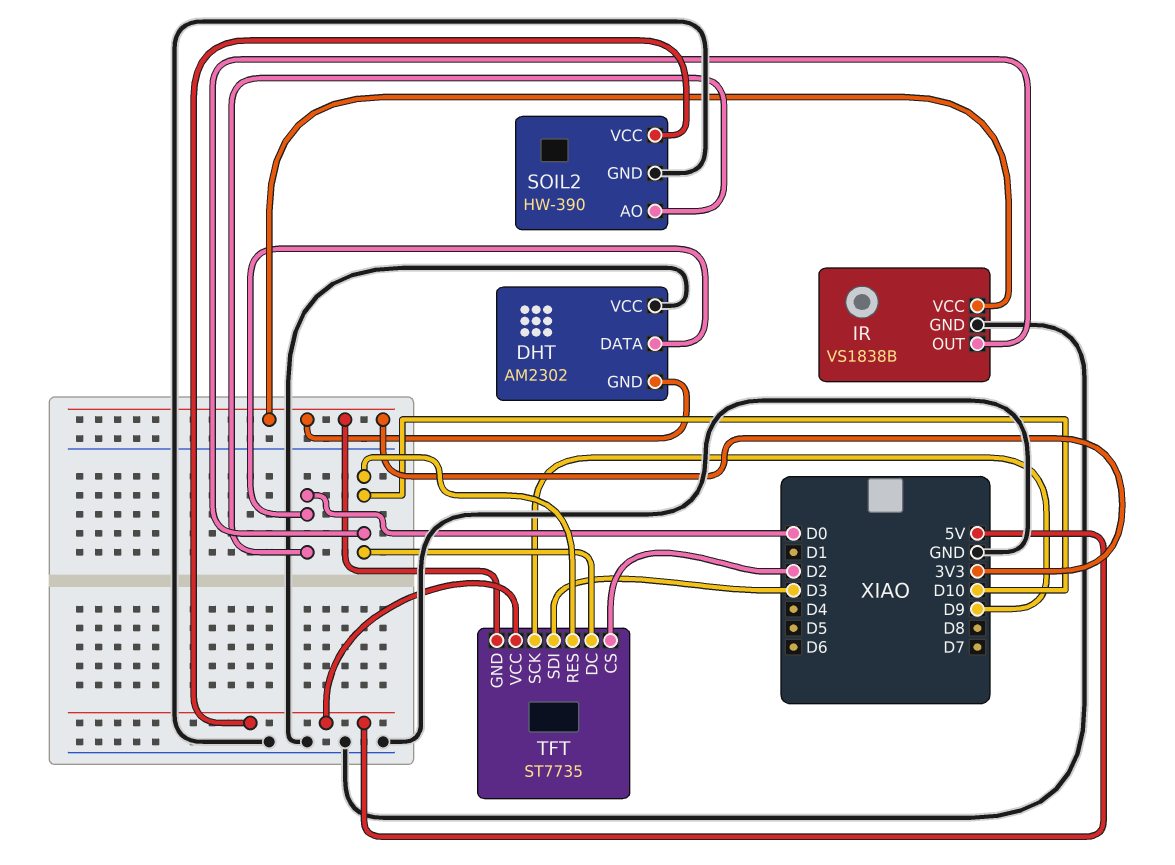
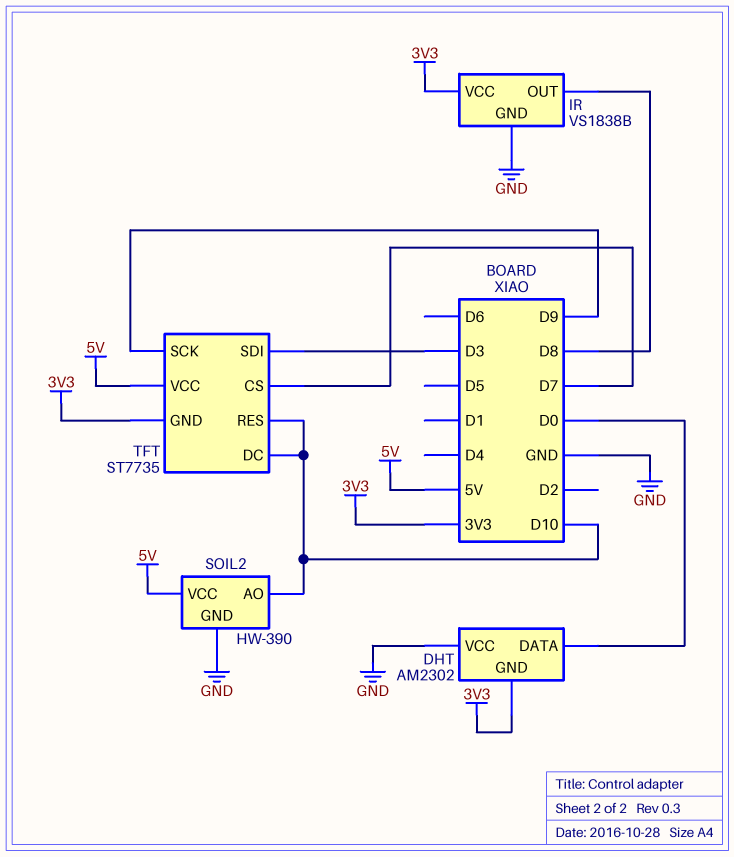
IR pin OUT: D10 -> D8
SOIL2 pin AO: D0 -> D10
TFT pin CS: D2 -> D7

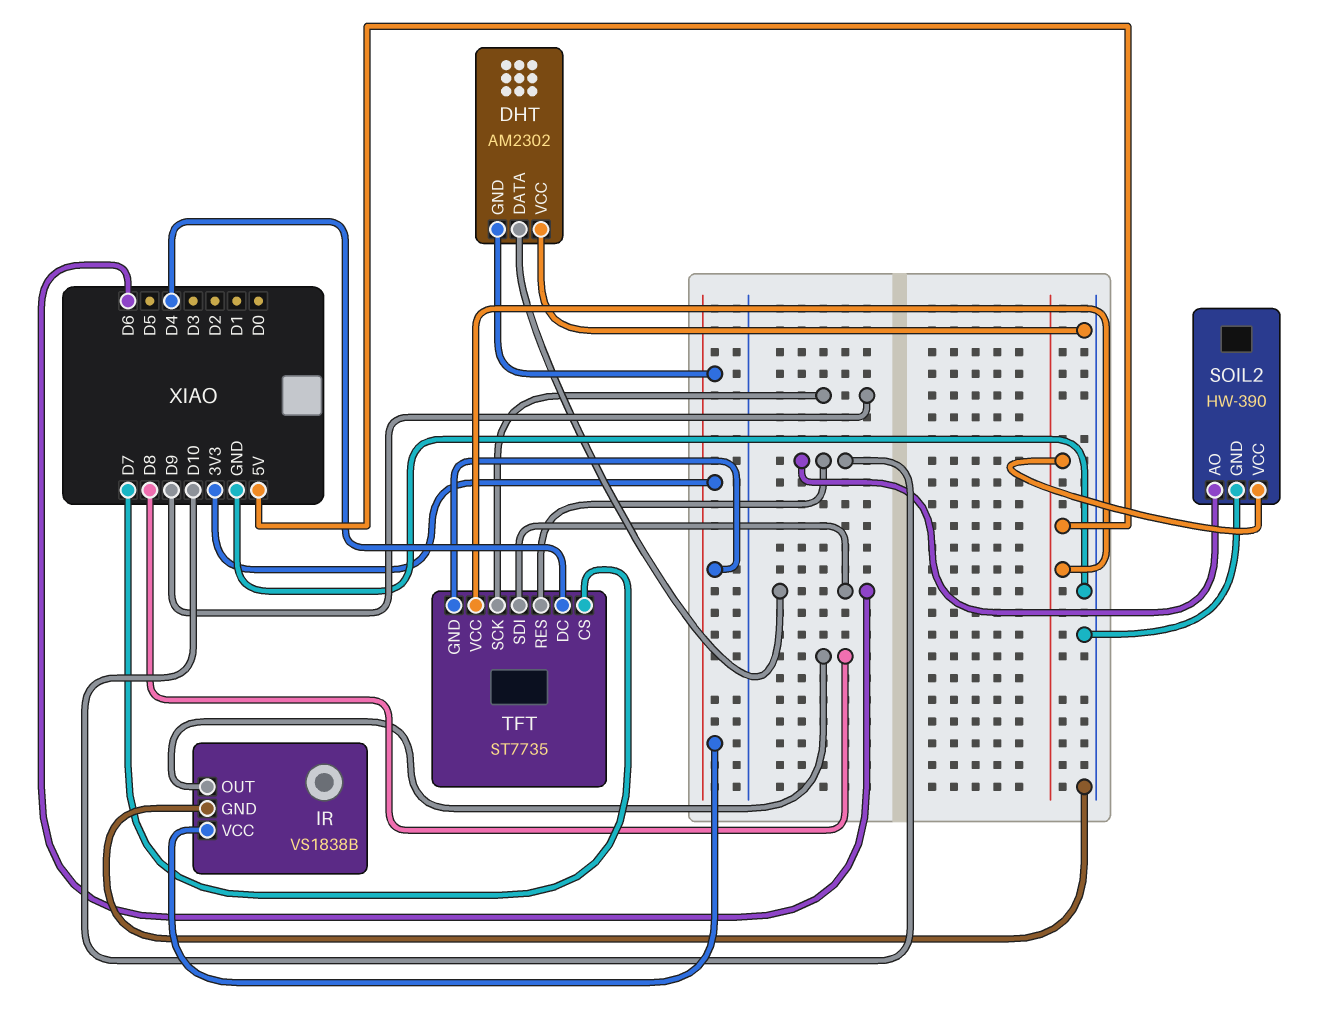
DHT pin DATA: D0 -> D6
TFT pin DC: D10 -> D4
TFT pin SDI: D3 -> D6

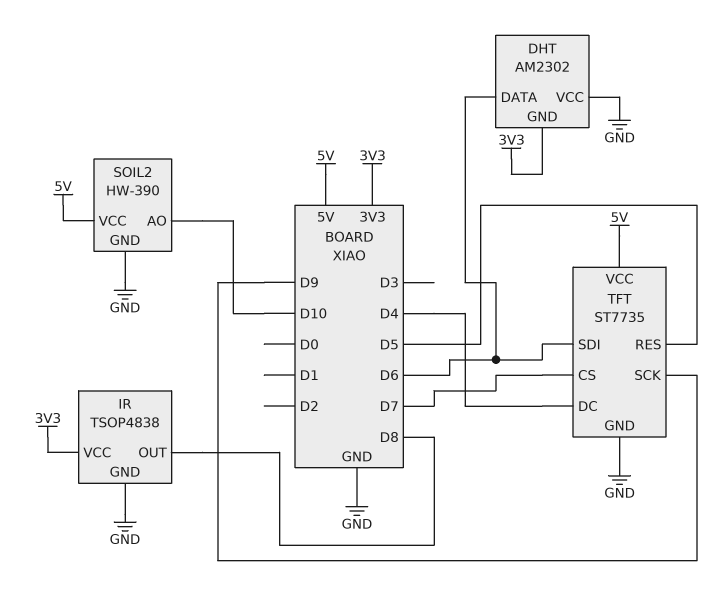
IR: VS1838B -> TSOP4838
TFT pin GND: 3V3 -> GND
TFT pin RES: D10 -> D5

